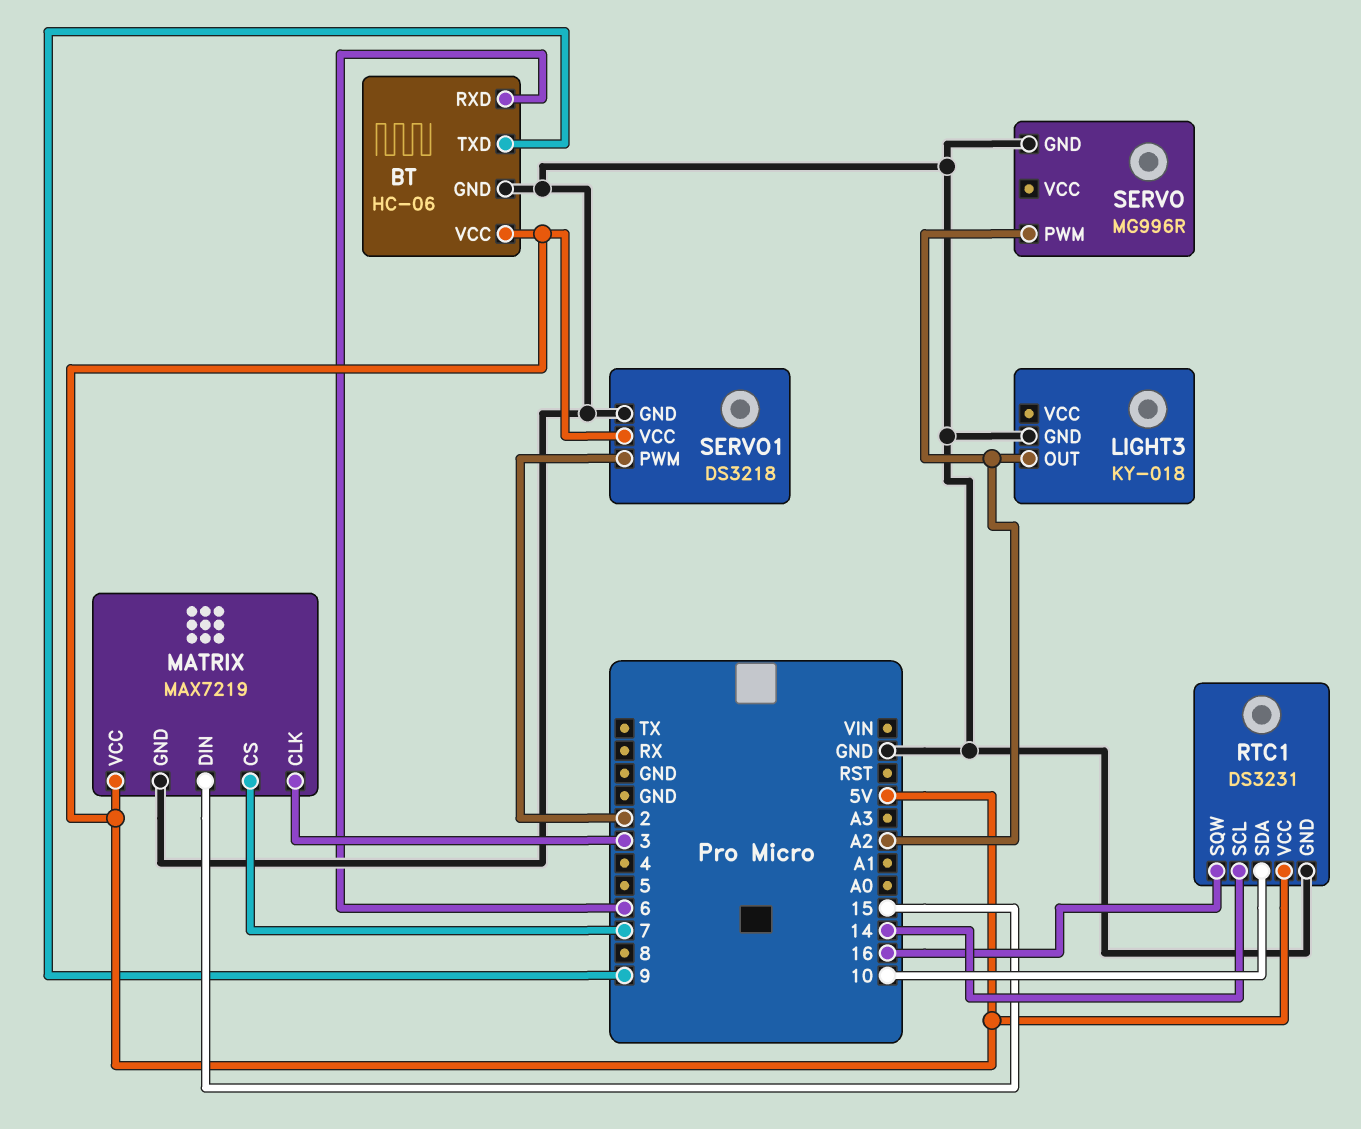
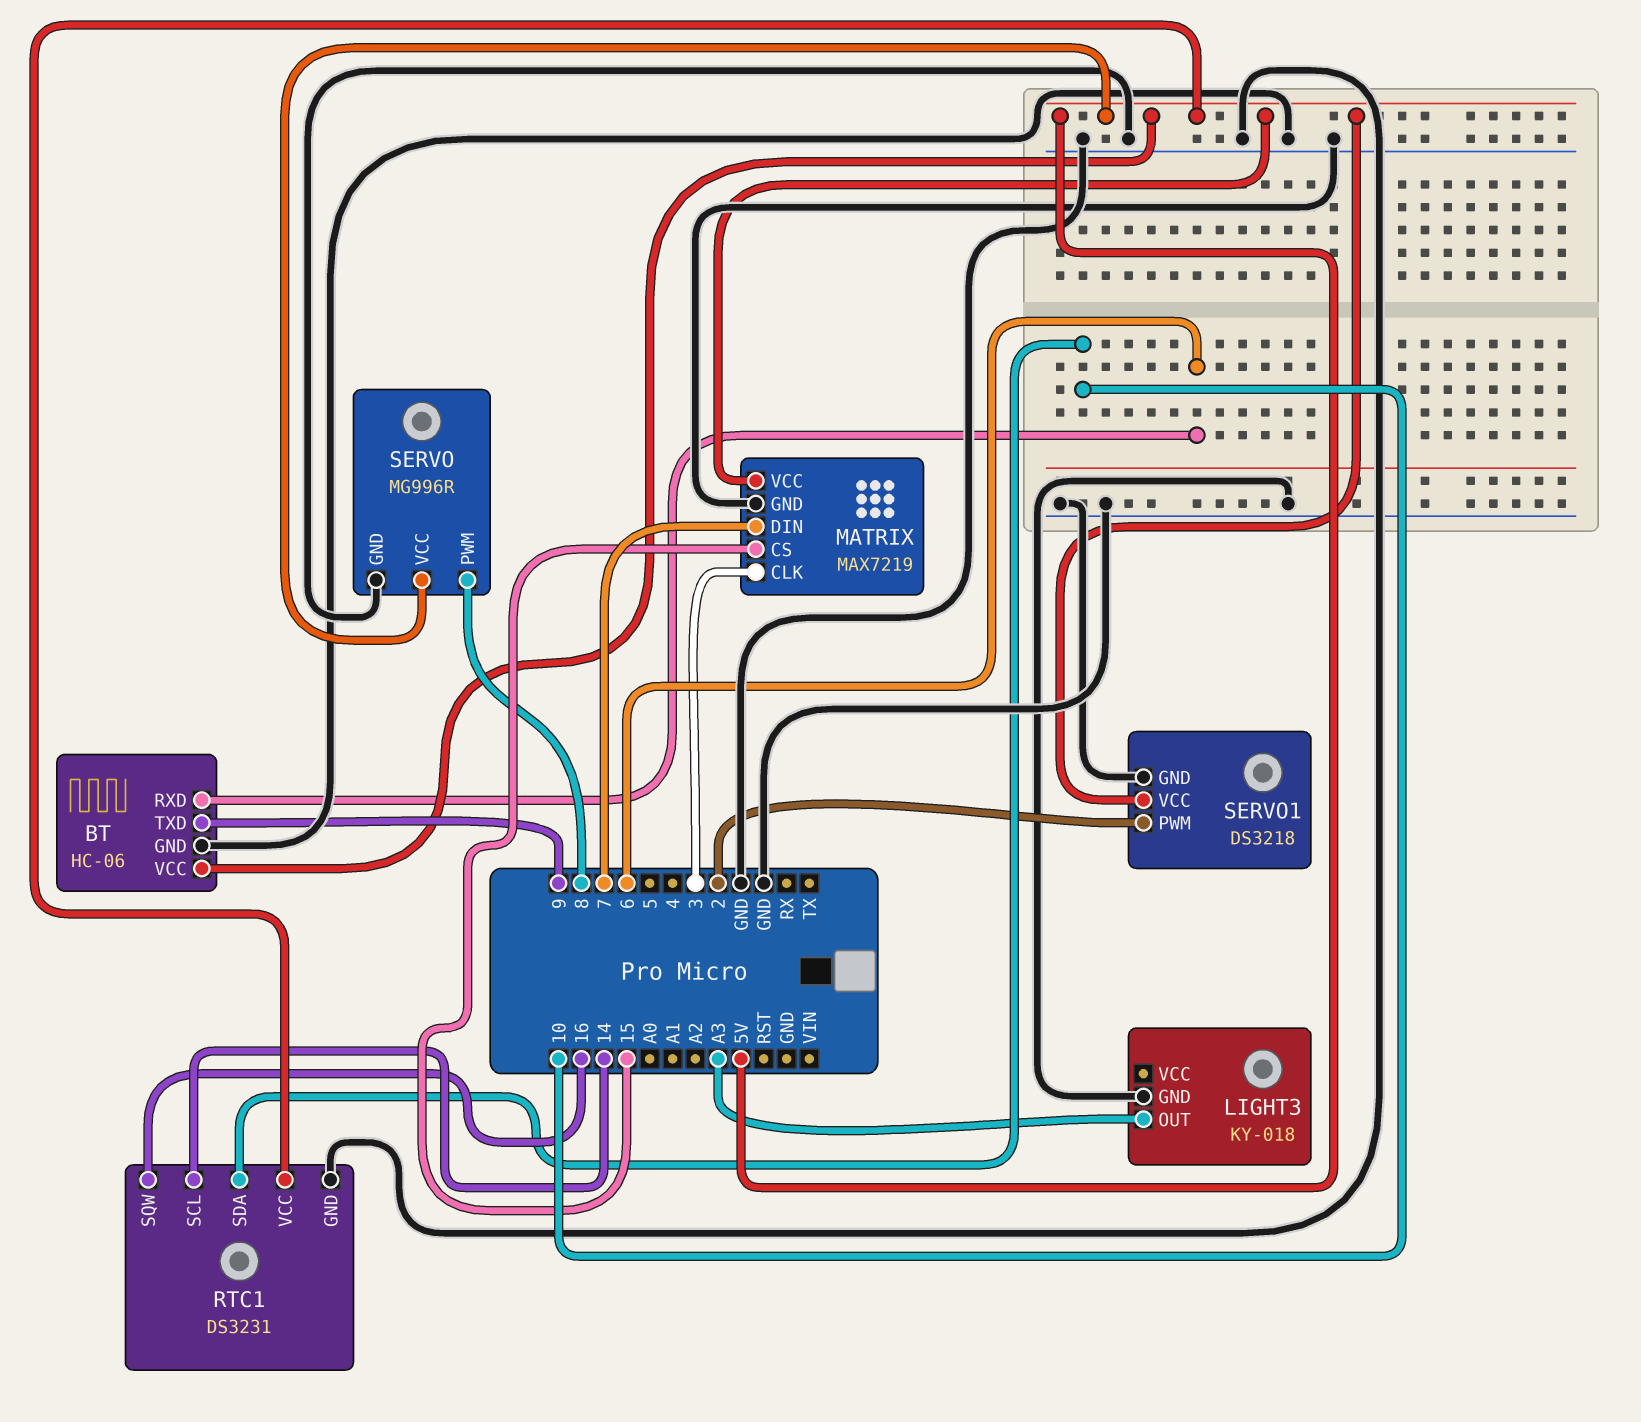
LIGHT3 pin OUT: A2 -> A3
MATRIX pin CS: 7 -> 15
MATRIX pin DIN: 15 -> 7
SERVO pin PWM: A2 -> 8
SERVO pin VCC: none -> 5V

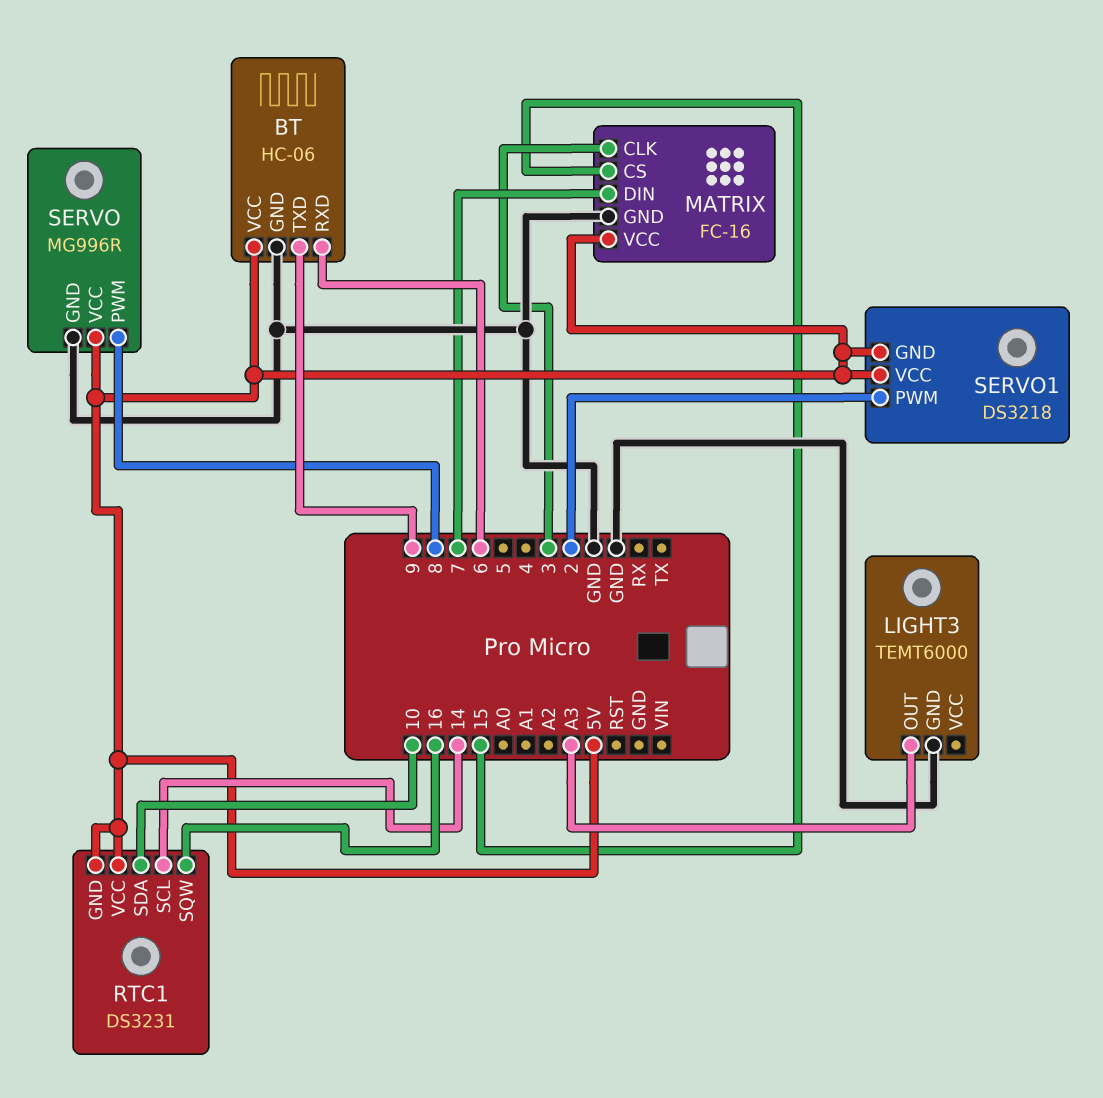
LIGHT3: KY-018 -> TEMT6000
MATRIX: MAX7219 -> FC-16
RTC1 pin GND: GND -> 5V
SERVO1 pin GND: GND -> 5V

